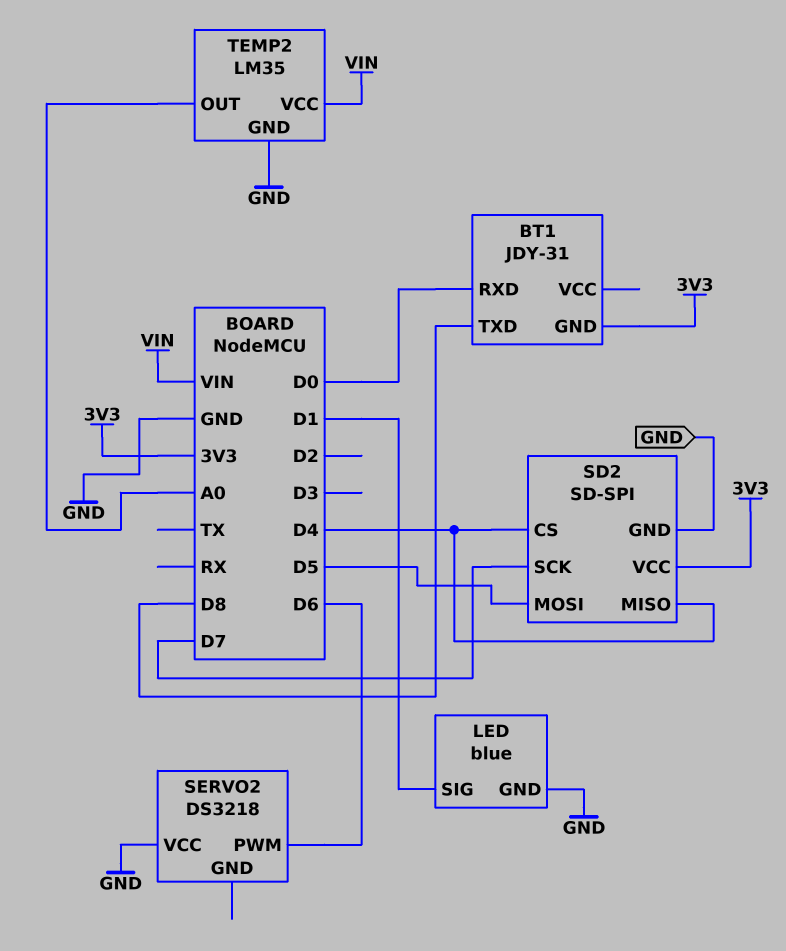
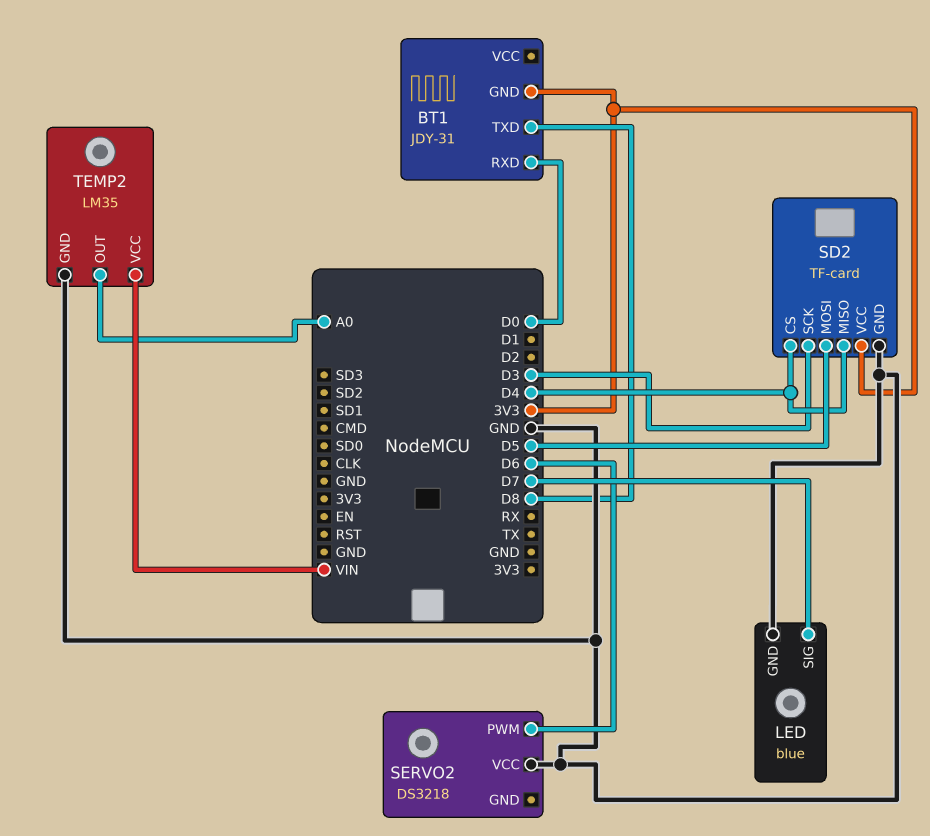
LED pin SIG: D1 -> D7
SD2: SD-SPI -> TF-card
SD2 pin SCK: D7 -> D3

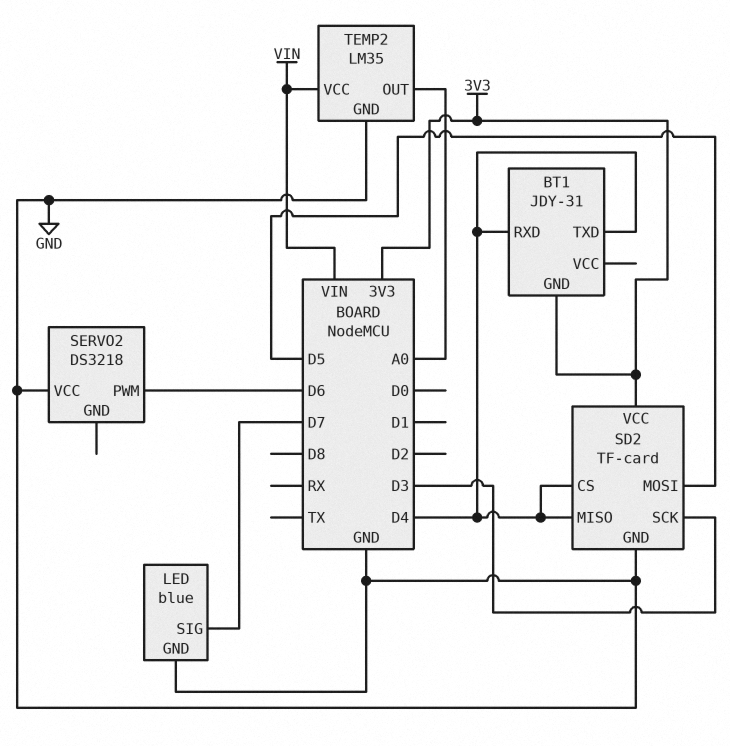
BT1 pin RXD: D0 -> D4
BT1 pin TXD: D8 -> D4

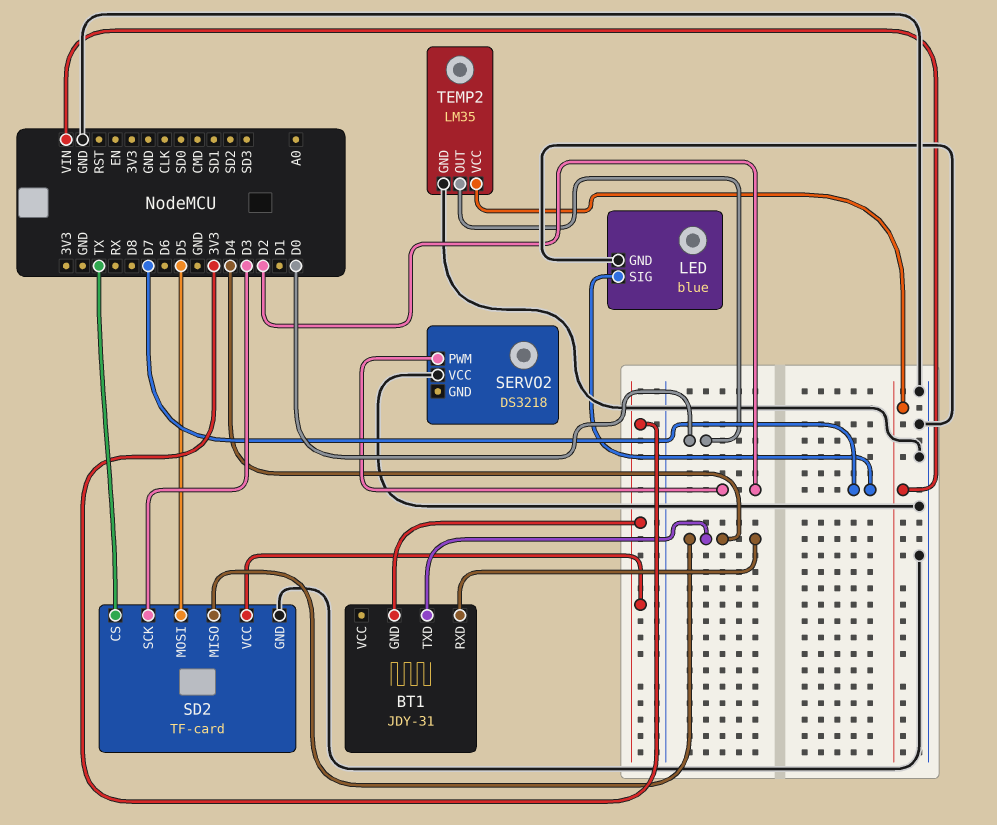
SD2 pin CS: D4 -> TX
SERVO2 pin PWM: D6 -> D2
TEMP2 pin OUT: A0 -> D0

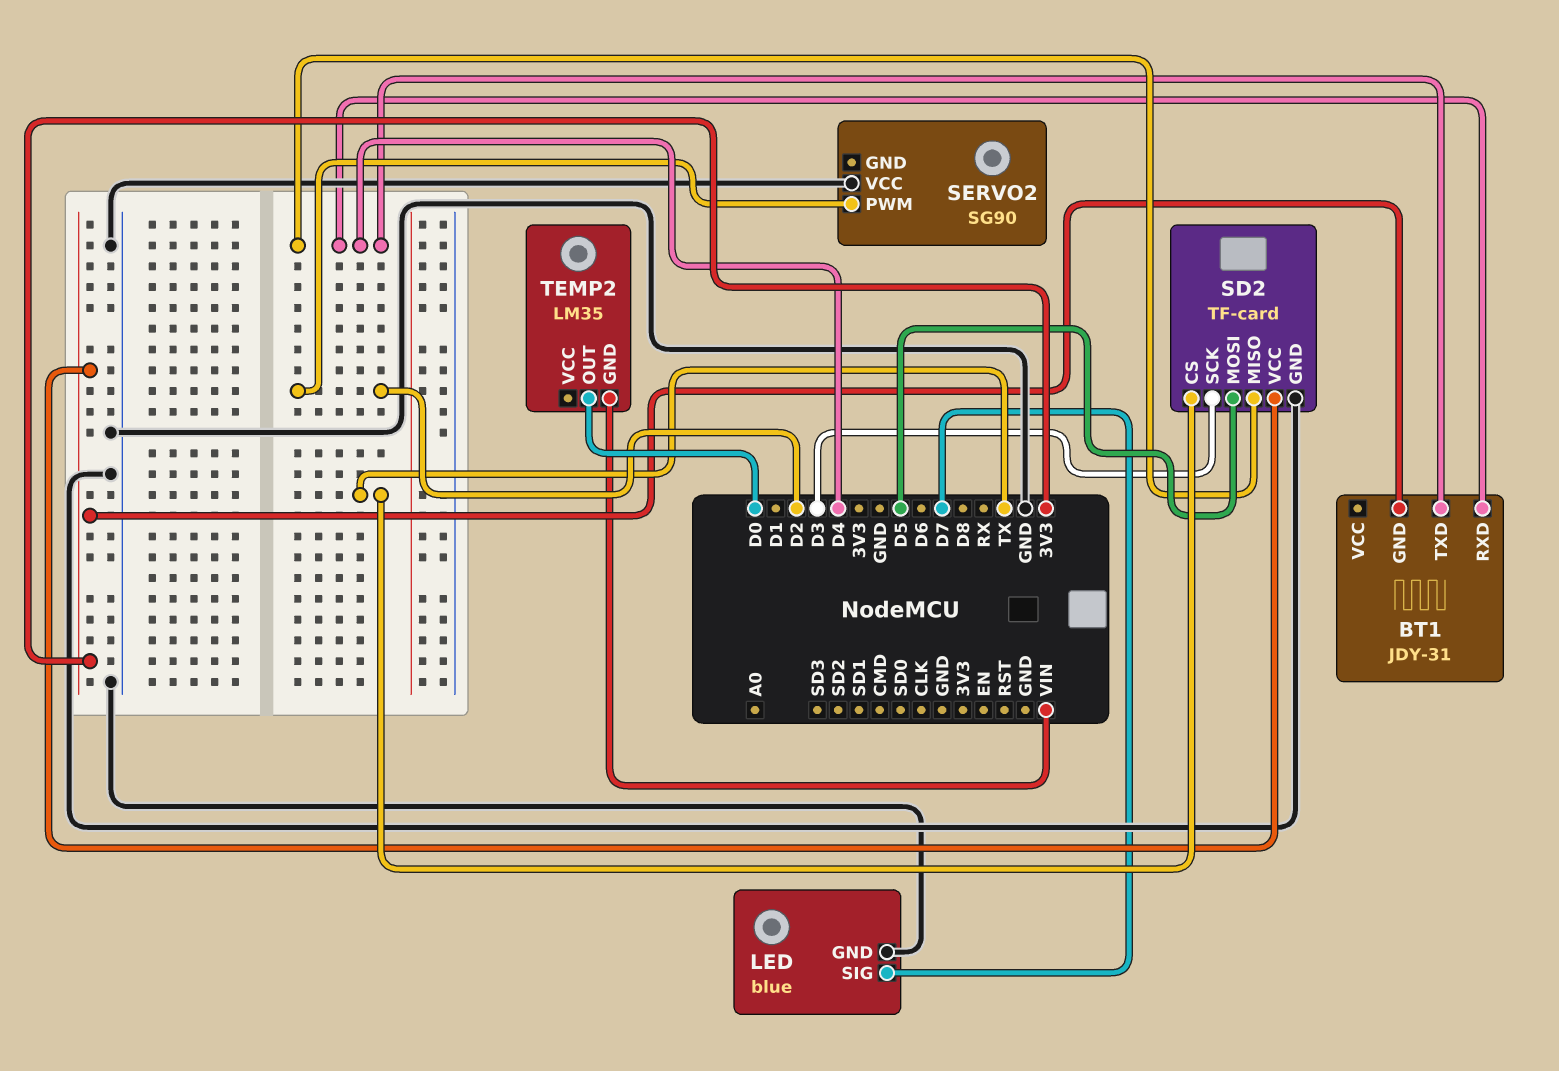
SERVO2: DS3218 -> SG90
TEMP2 pin GND: GND -> VIN
TEMP2 pin VCC: VIN -> none

